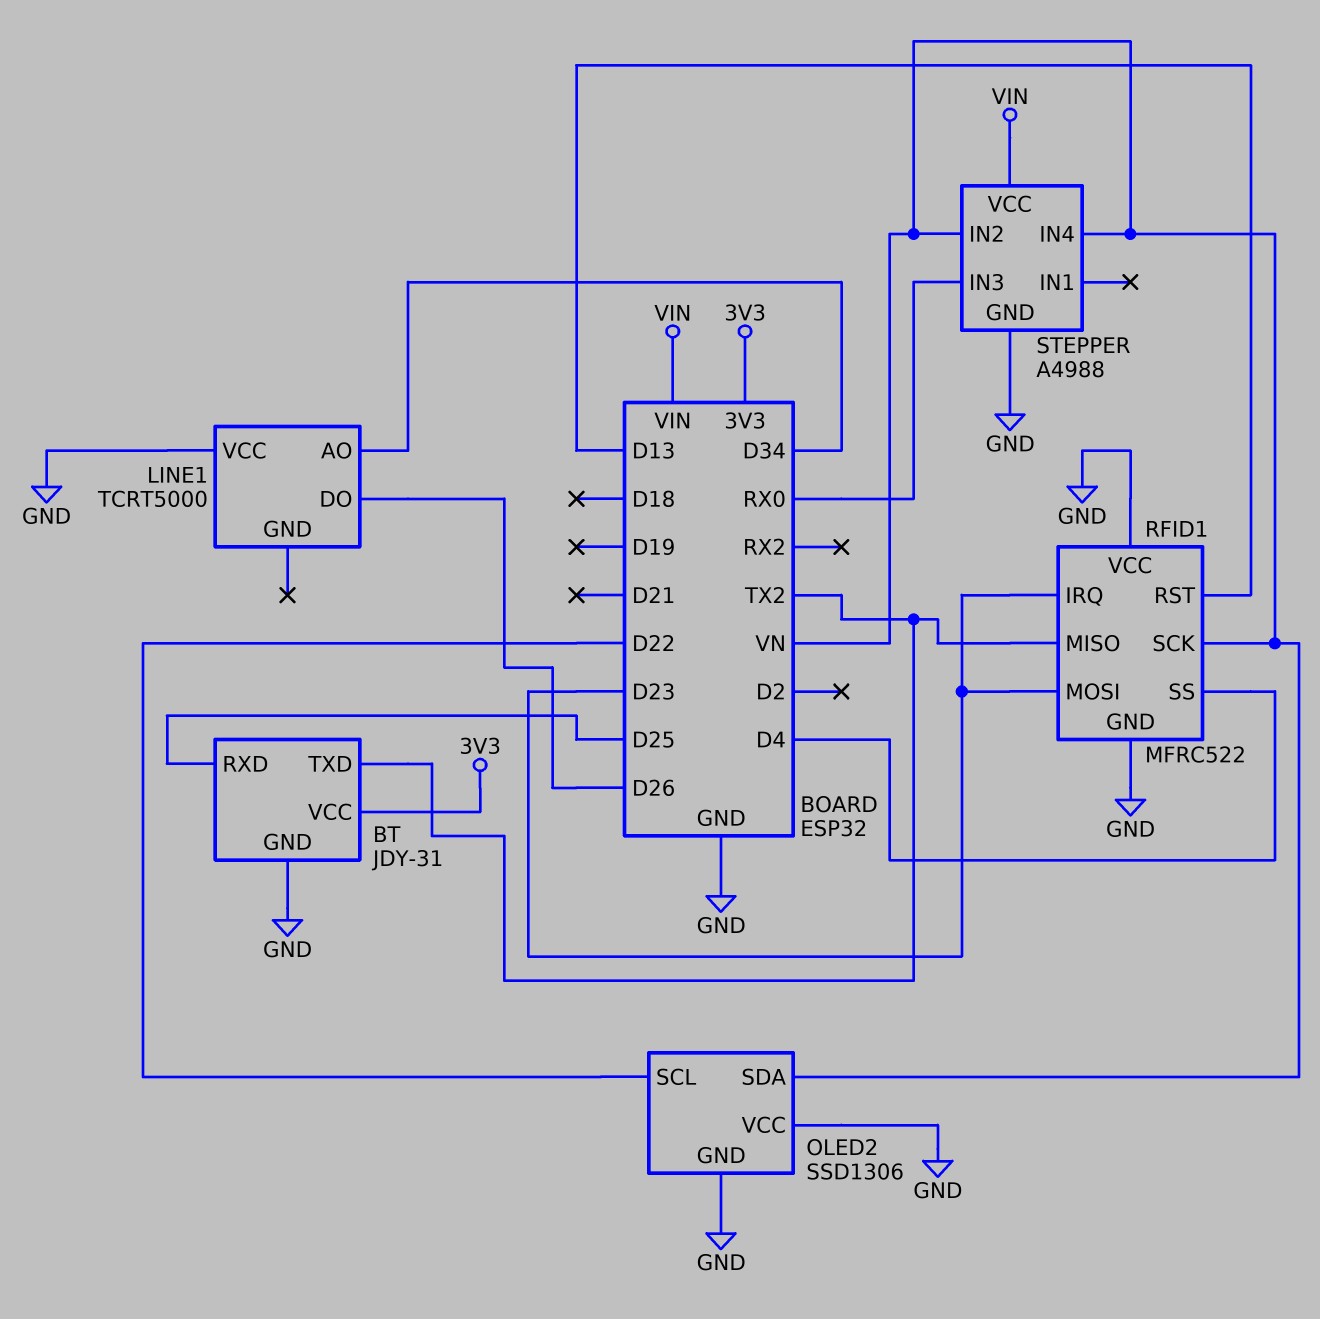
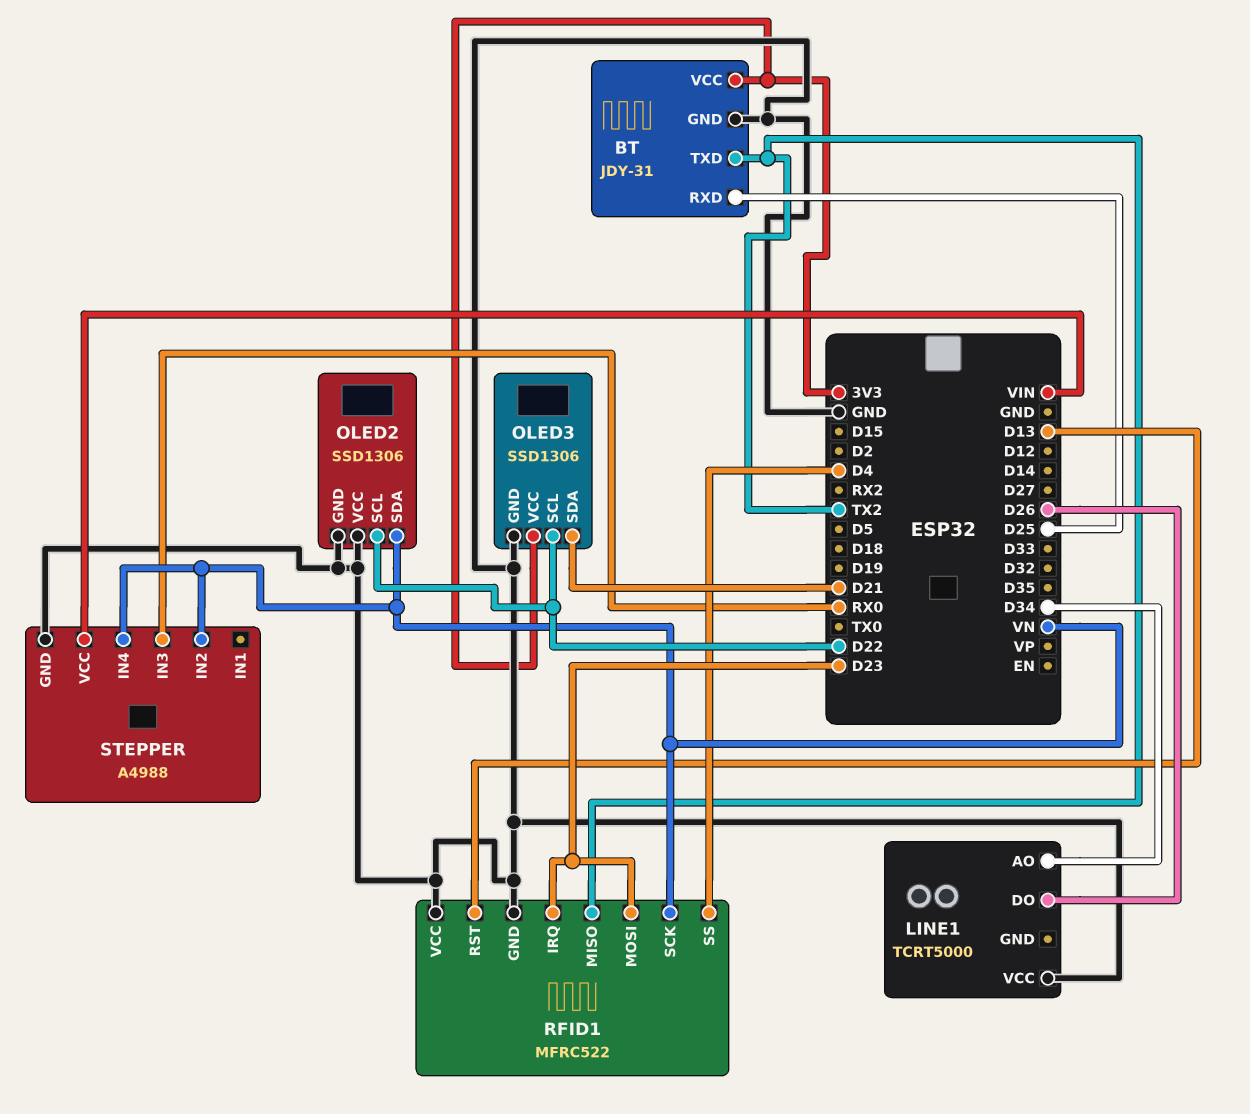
OLED3: none -> SSD1306
OLED3 pin GND: none -> GND
OLED3 pin SCL: none -> D22
OLED3 pin SDA: none -> D21
OLED3 pin VCC: none -> 3V3

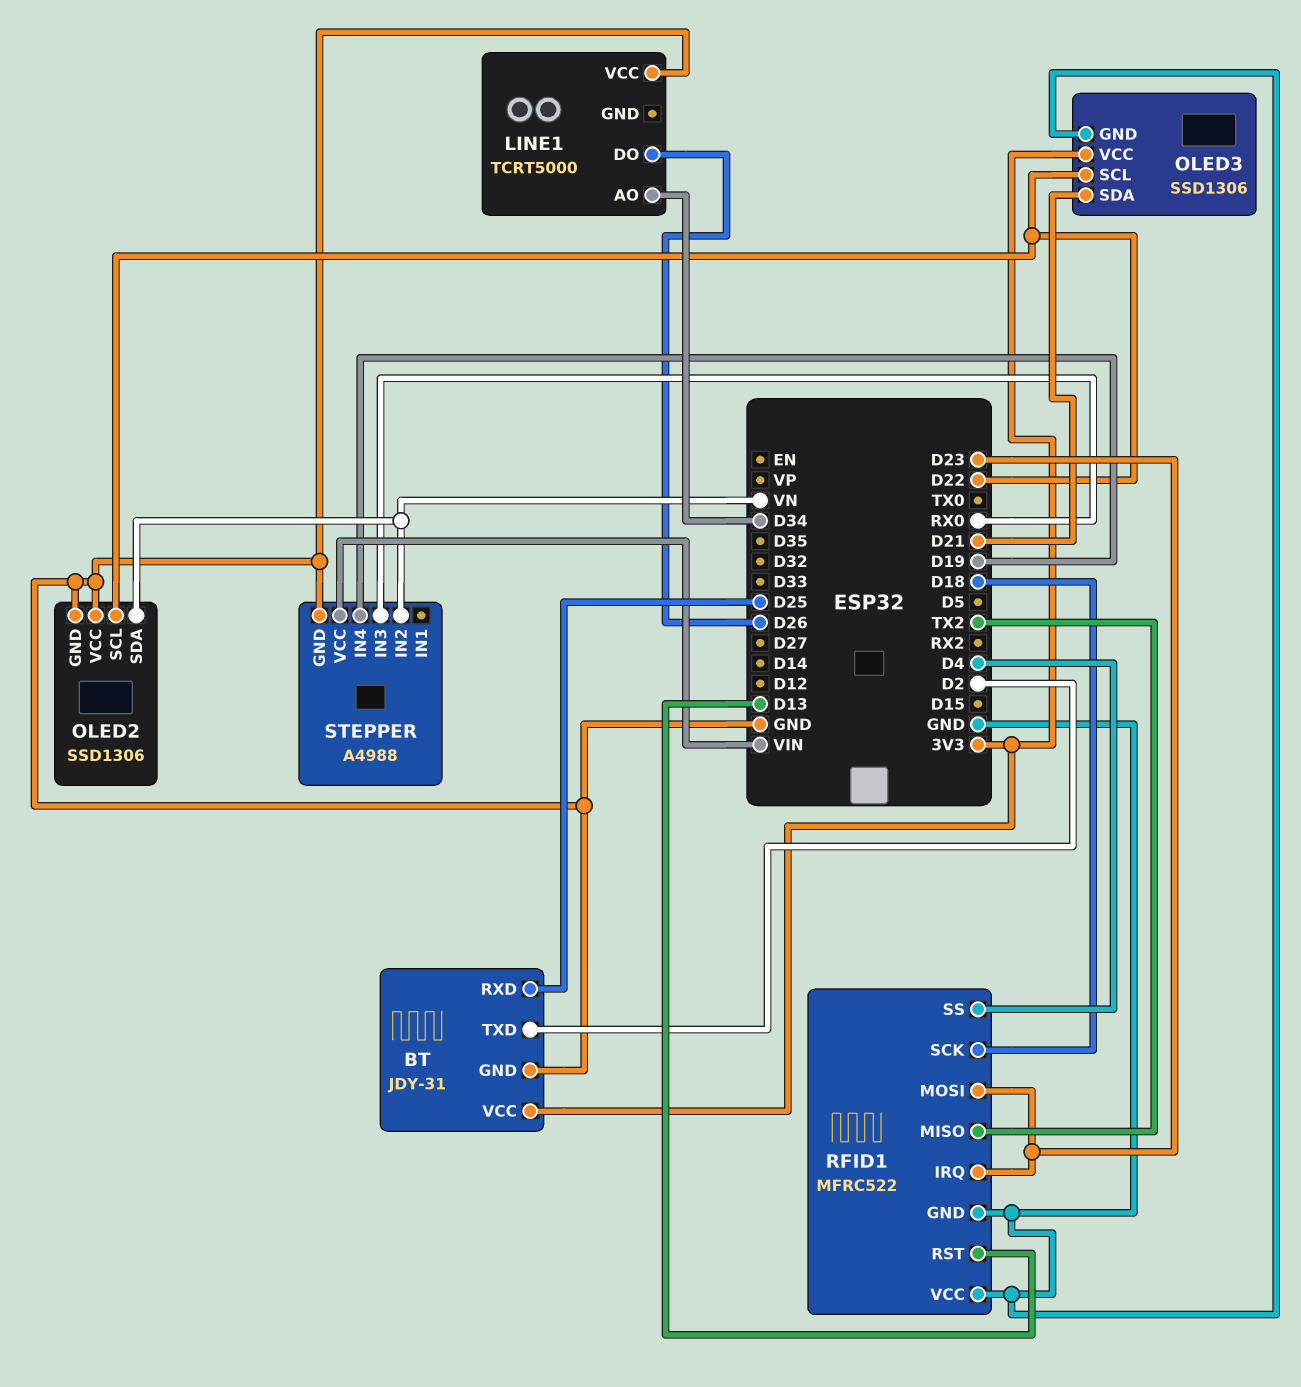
BT pin TXD: TX2 -> D2
RFID1 pin SCK: VN -> D18
STEPPER pin IN4: VN -> D19

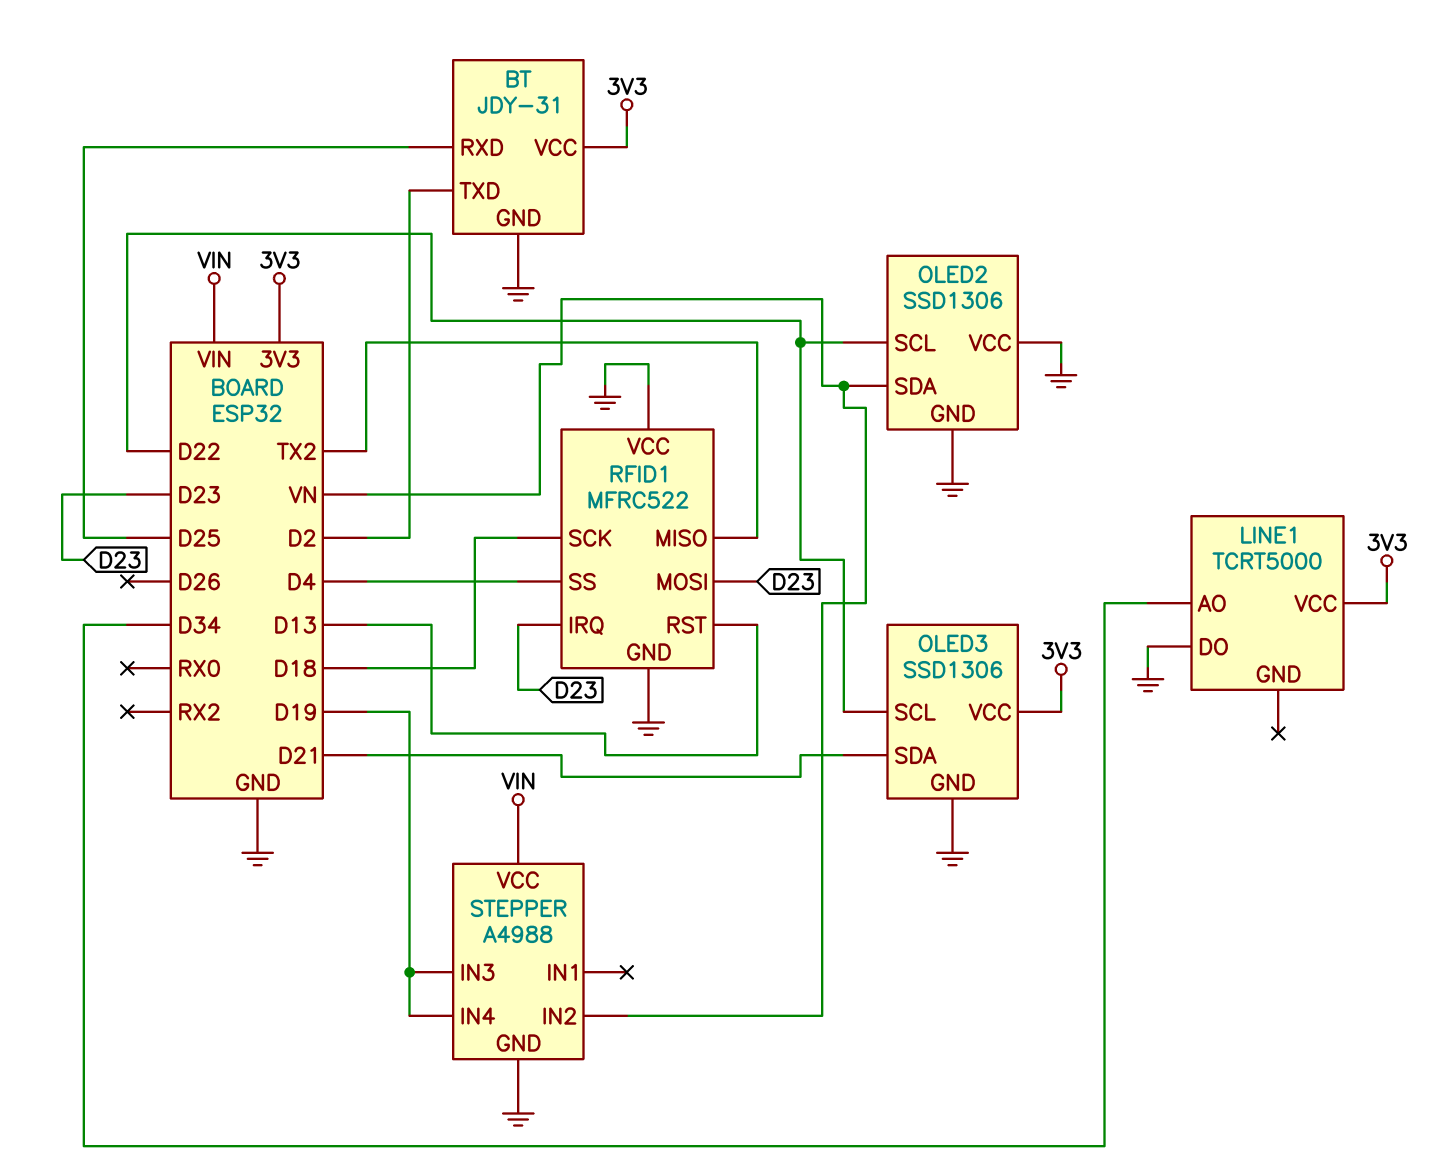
LINE1 pin DO: D26 -> GND
LINE1 pin VCC: GND -> 3V3
STEPPER pin IN3: RX0 -> D19

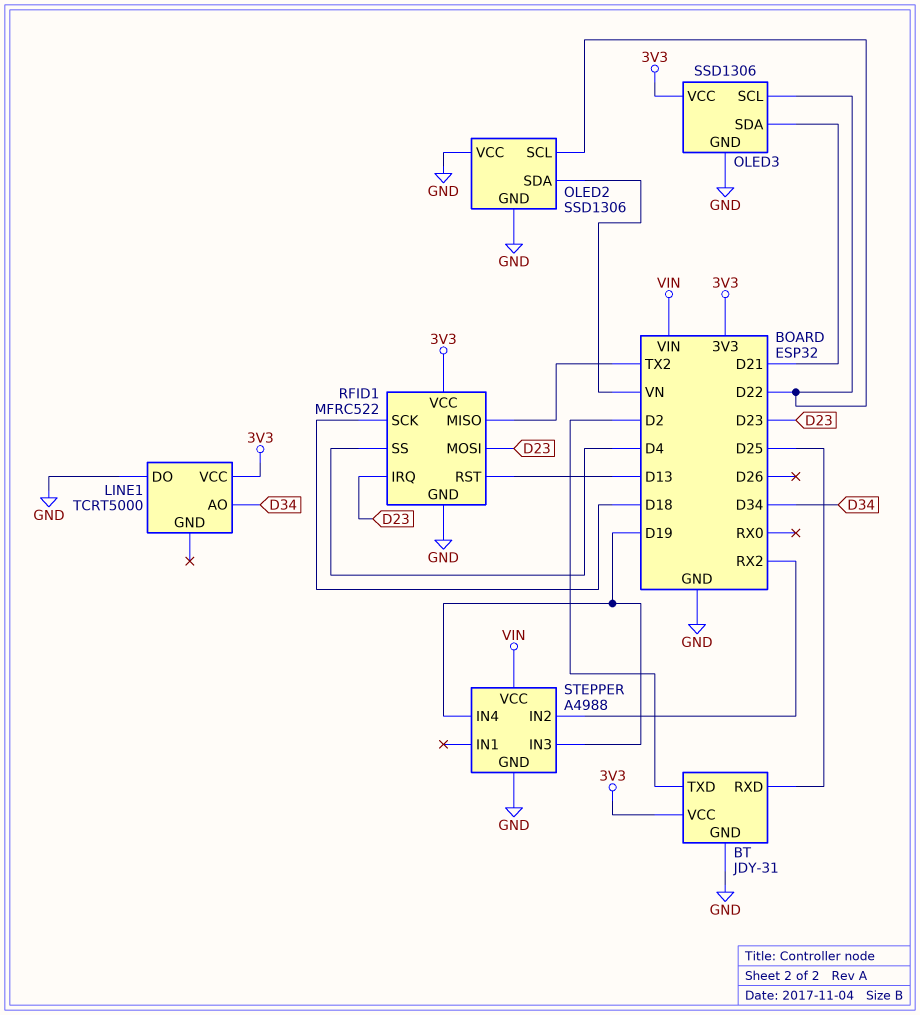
RFID1 pin VCC: GND -> 3V3
STEPPER pin IN2: VN -> RX2

